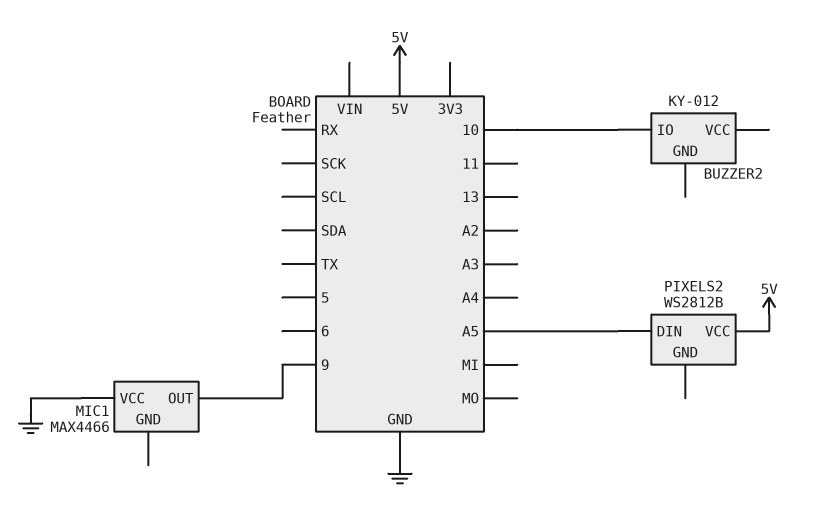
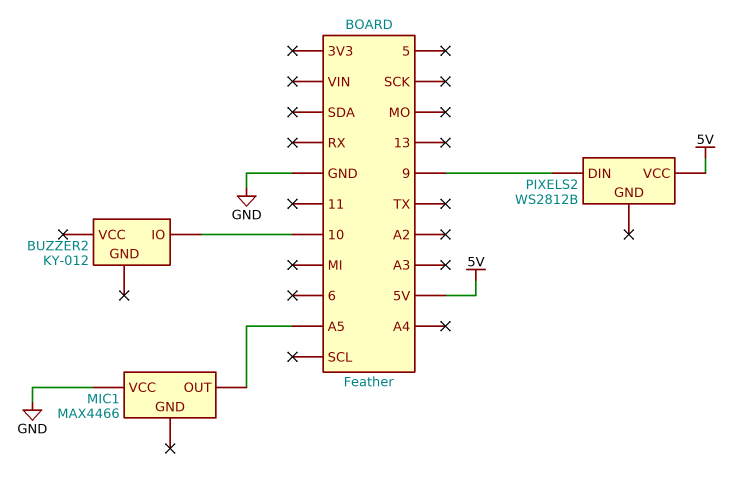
MIC1 pin OUT: 9 -> A5
PIXELS2 pin DIN: A5 -> 9

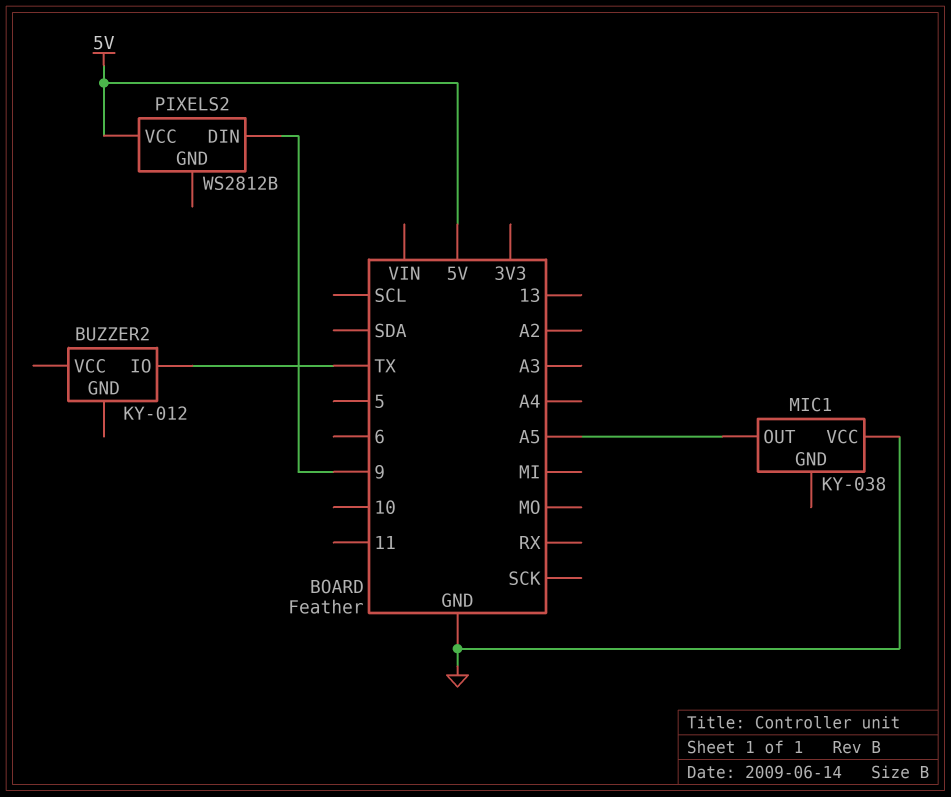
BUZZER2 pin IO: 10 -> TX
MIC1: MAX4466 -> KY-038

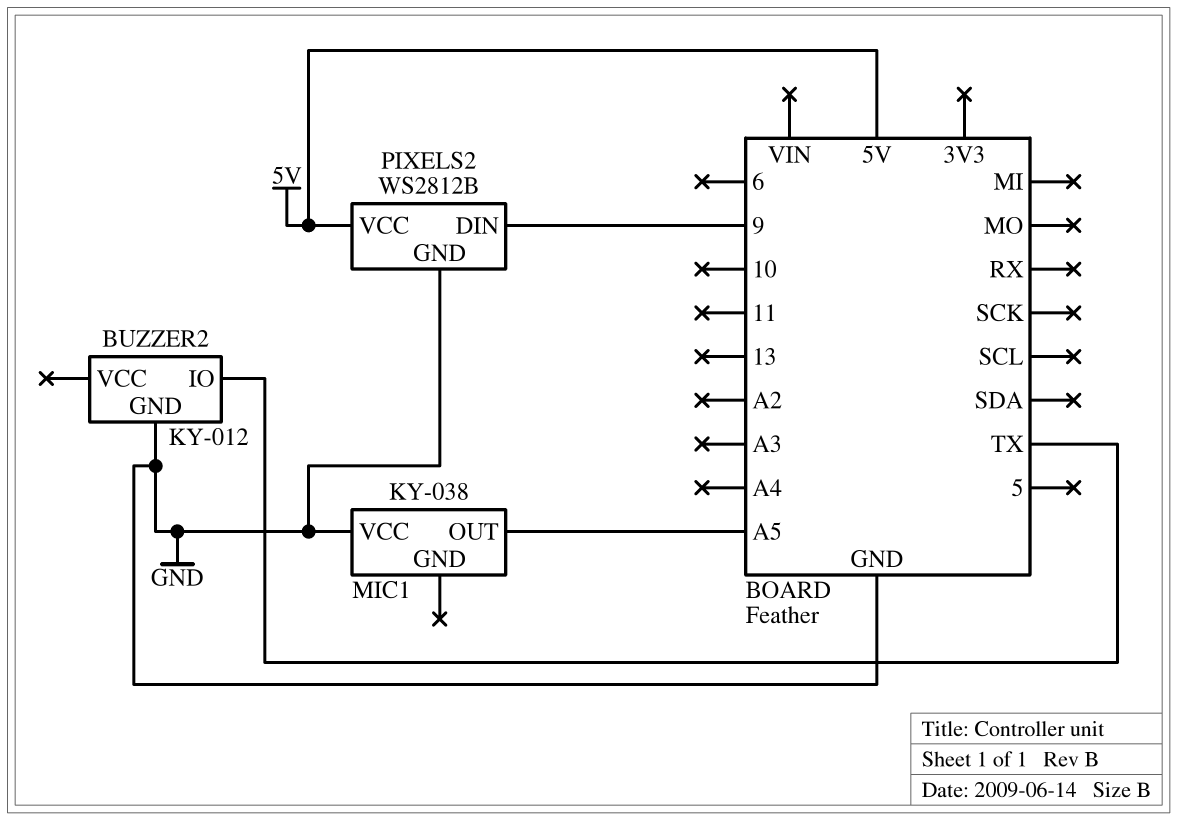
BUZZER2 pin GND: none -> GND
PIXELS2 pin GND: none -> GND

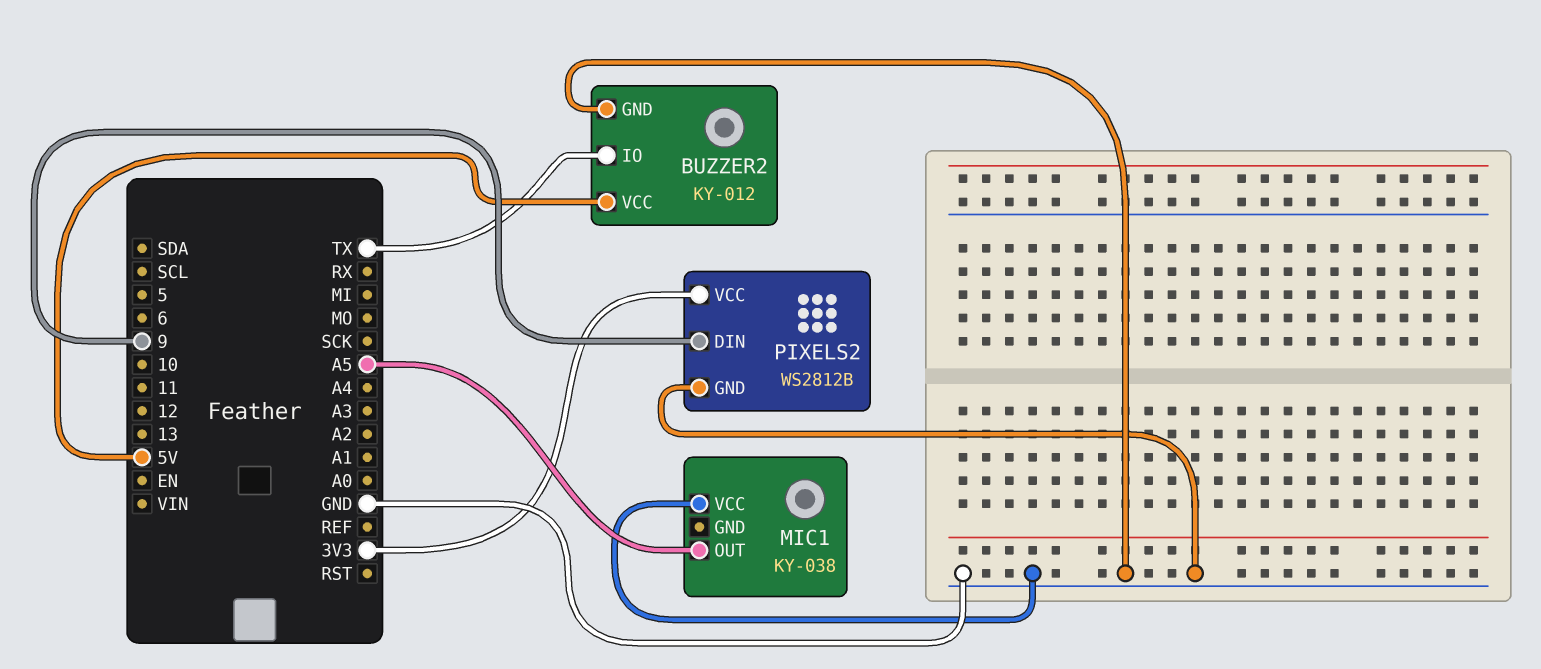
BUZZER2 pin VCC: none -> 5V
PIXELS2 pin VCC: 5V -> 3V3

